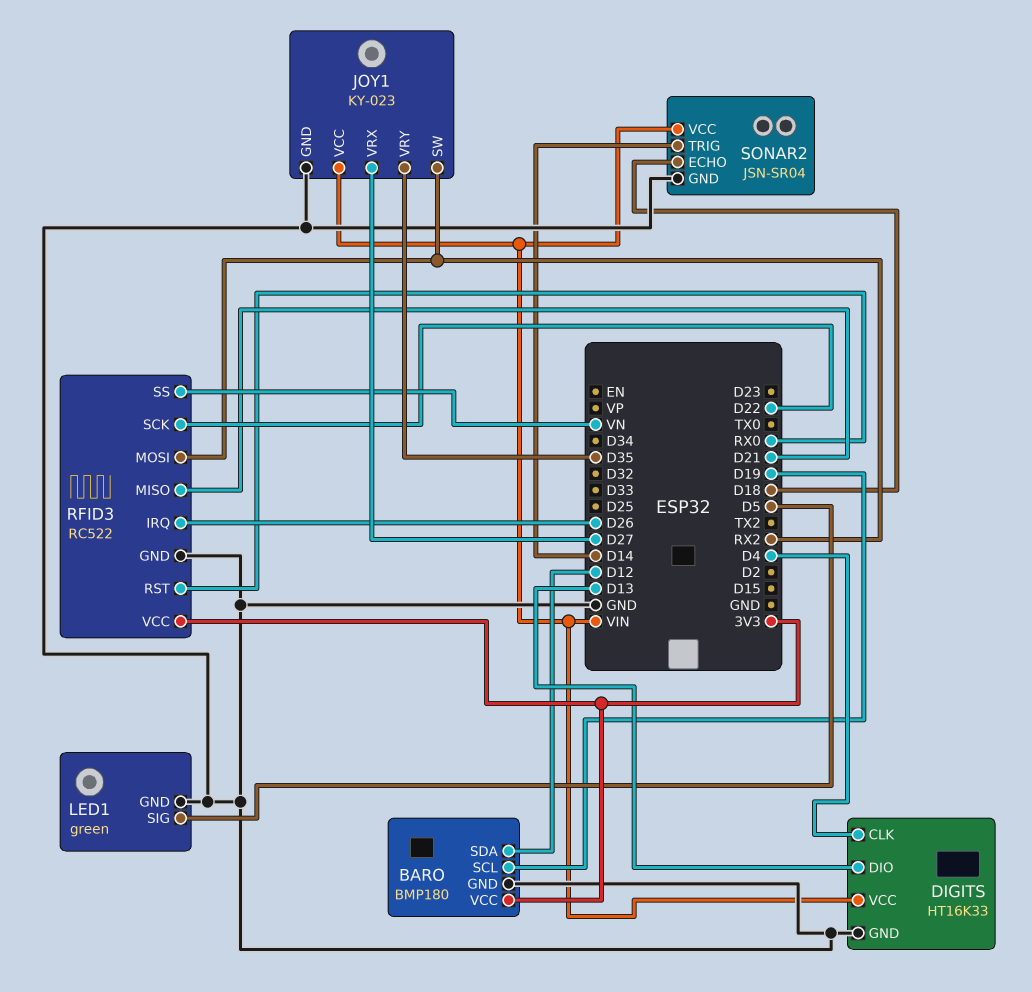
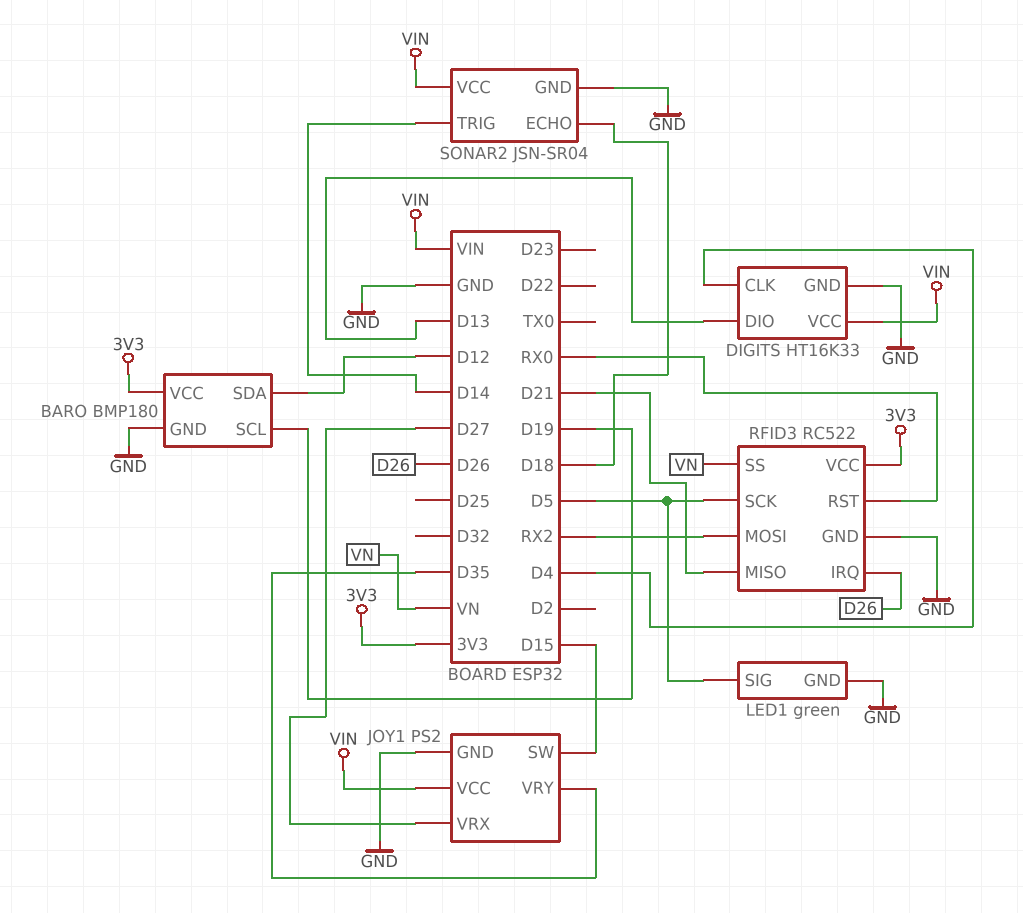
JOY1: KY-023 -> PS2
JOY1 pin SW: RX2 -> D15
RFID3 pin SCK: D22 -> D5

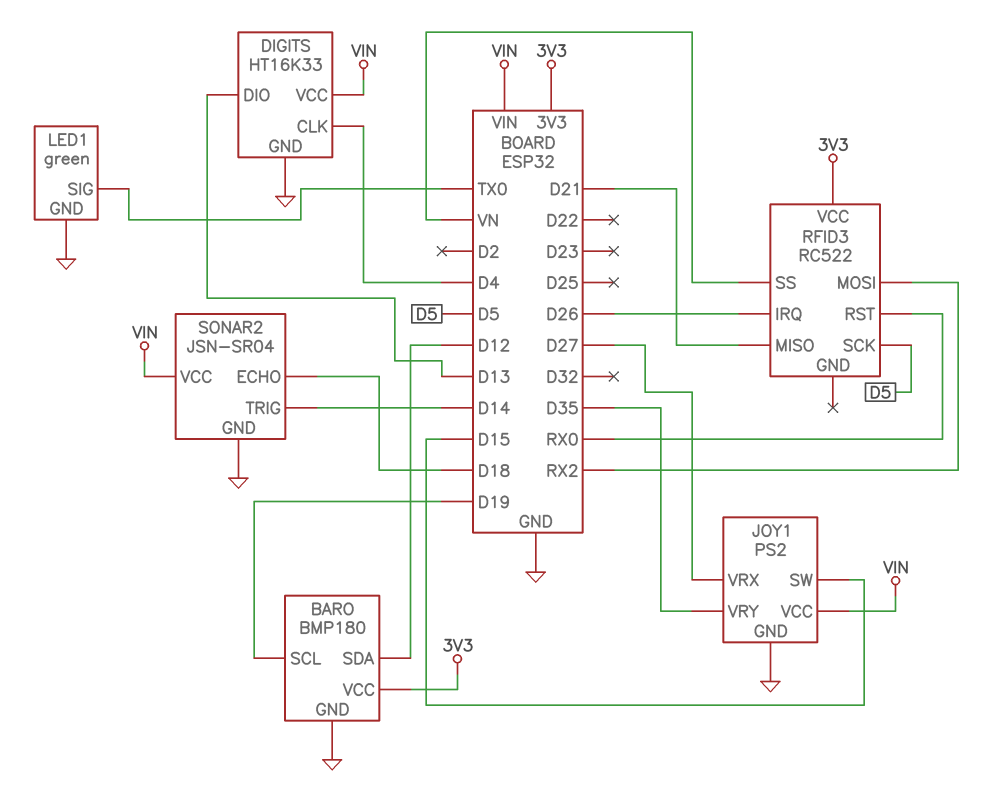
LED1 pin SIG: D5 -> TX0
RFID3 pin GND: GND -> none

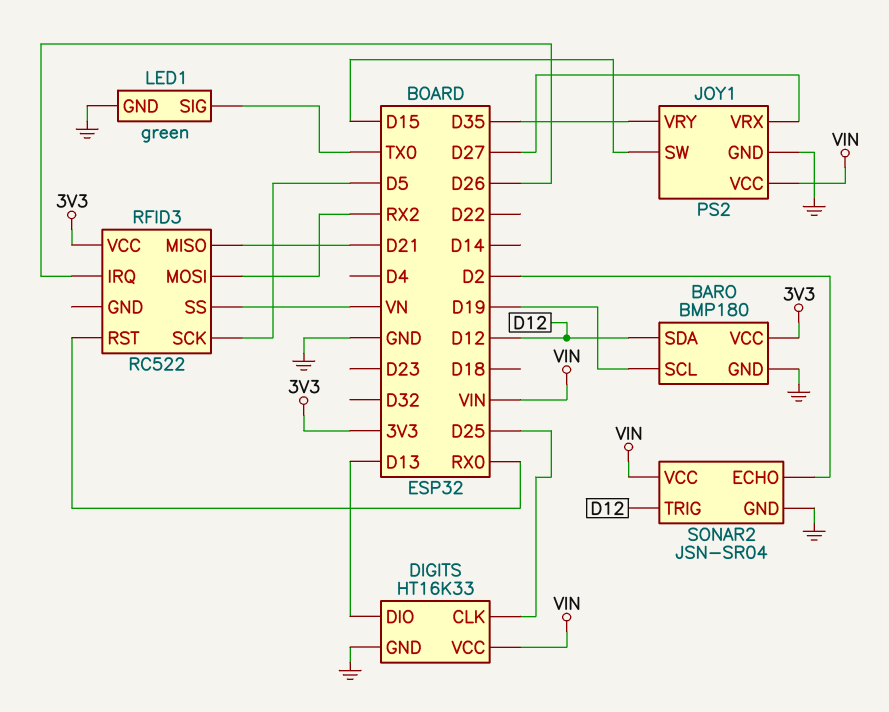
DIGITS pin CLK: D4 -> D25
SONAR2 pin ECHO: D18 -> D2
SONAR2 pin TRIG: D14 -> D12

